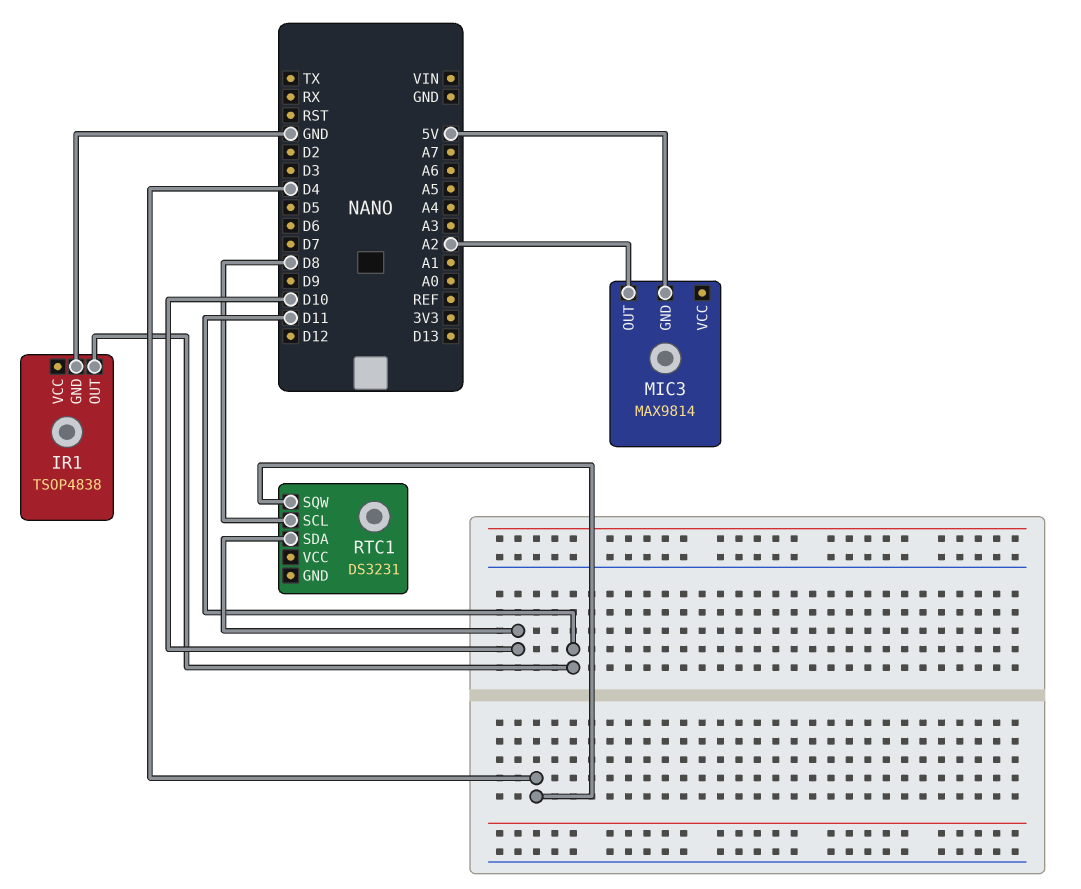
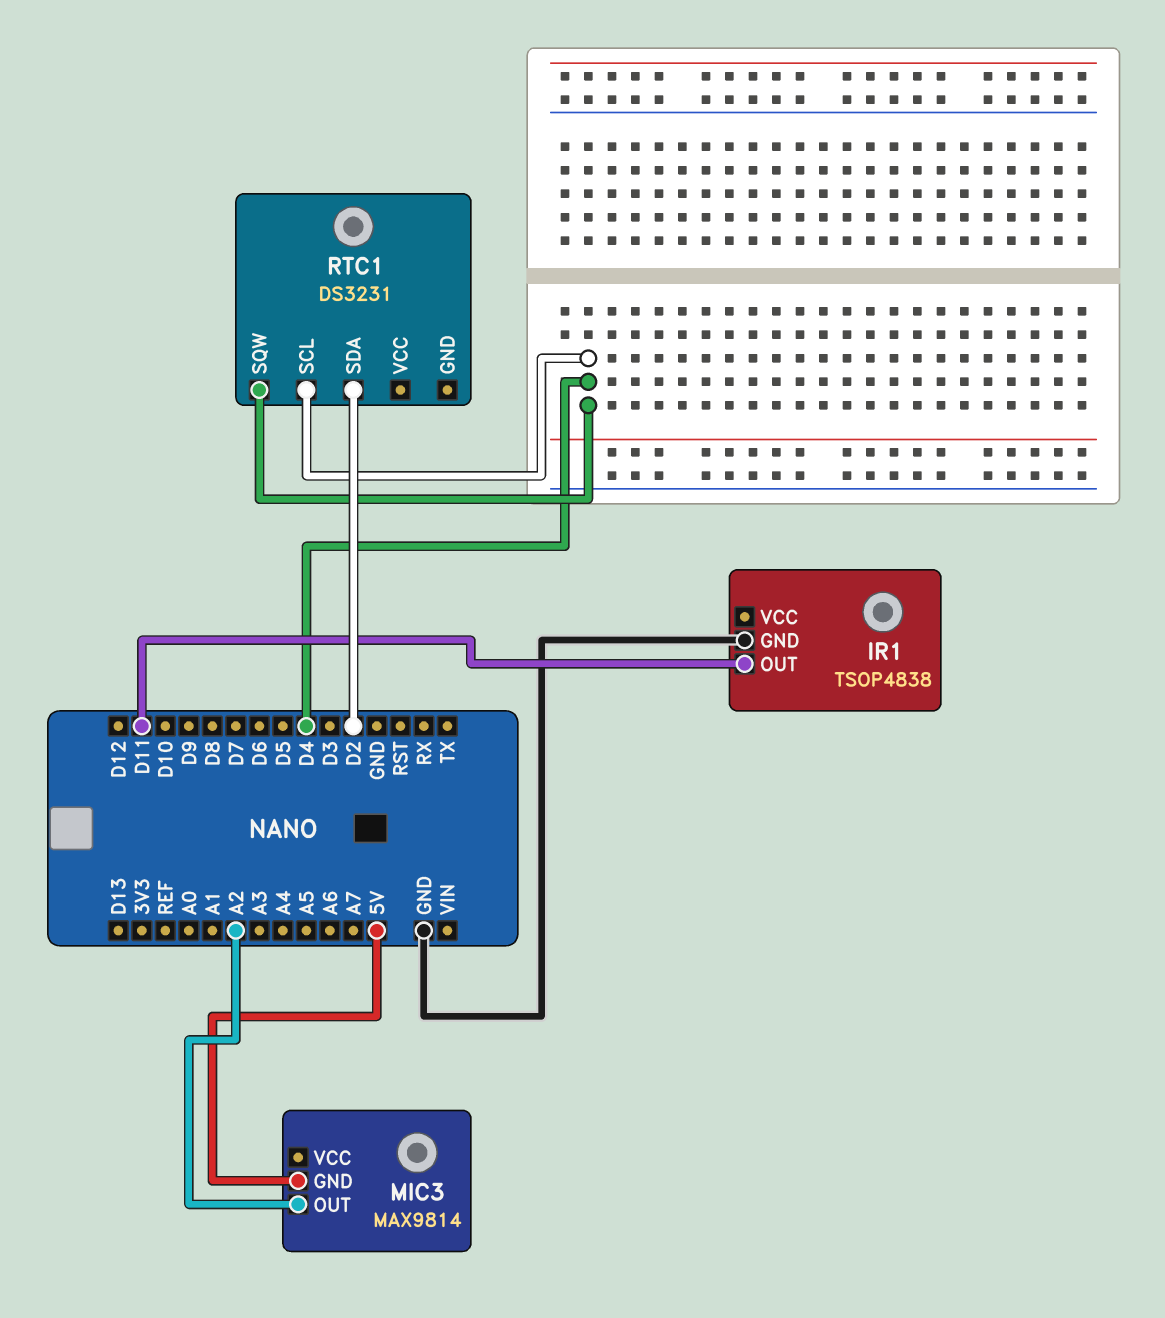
RTC1 pin SCL: D8 -> D4
RTC1 pin SDA: D10 -> D2

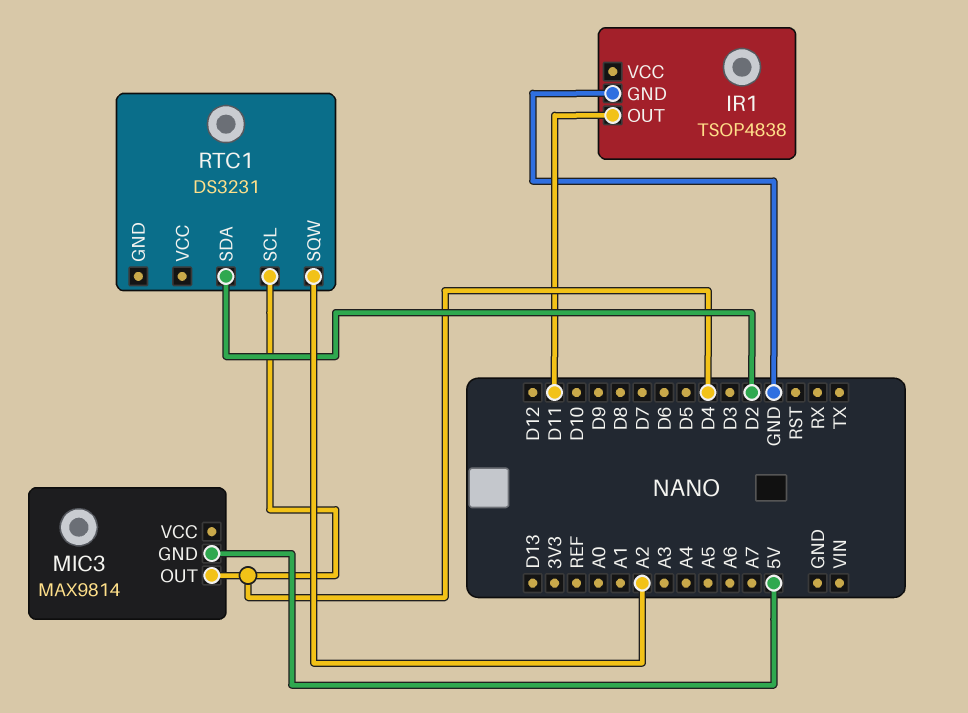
MIC3 pin OUT: A2 -> D4
RTC1 pin SQW: D4 -> A2

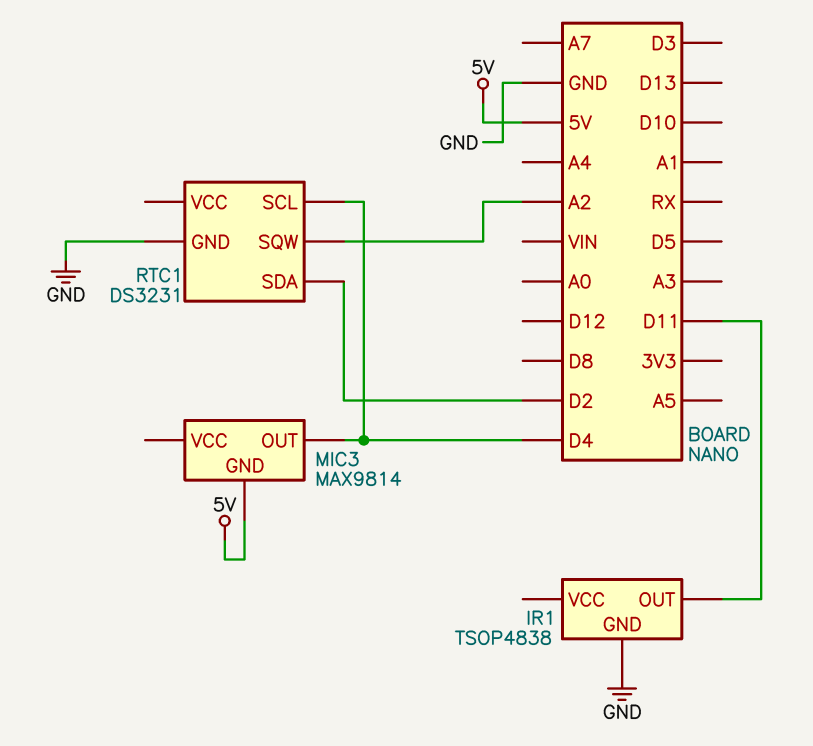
RTC1 pin GND: none -> GND

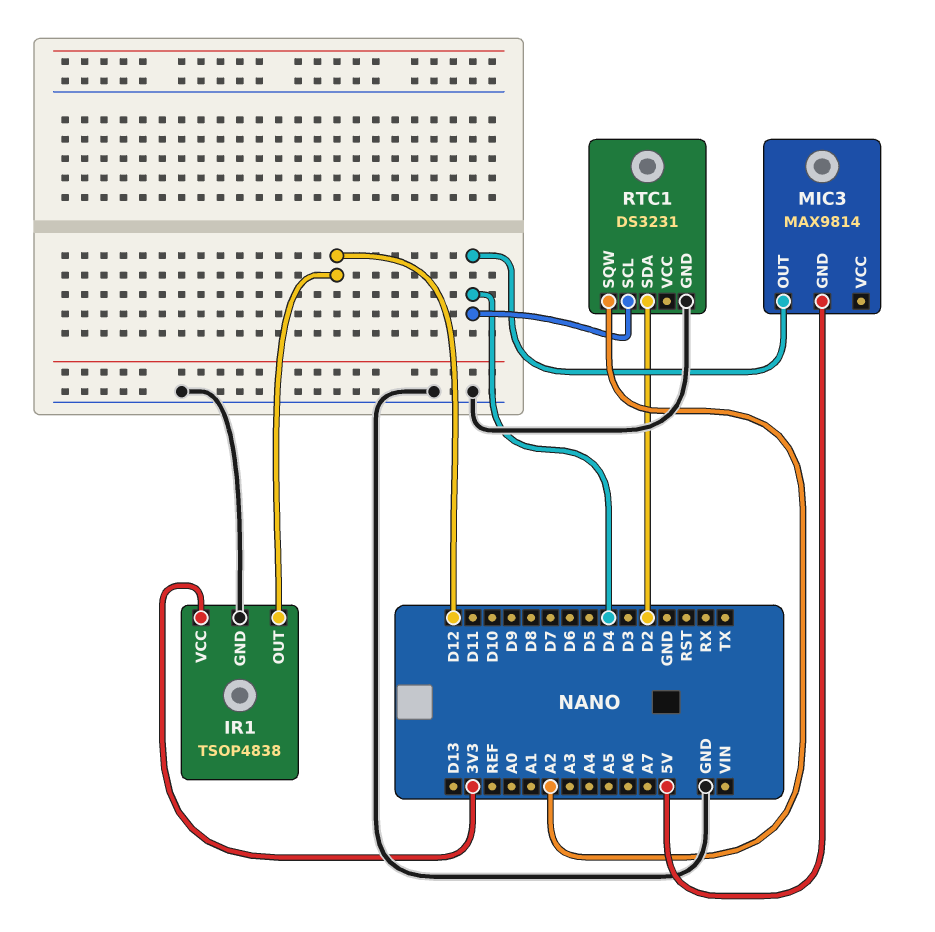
IR1 pin OUT: D11 -> D12
IR1 pin VCC: none -> 3V3

